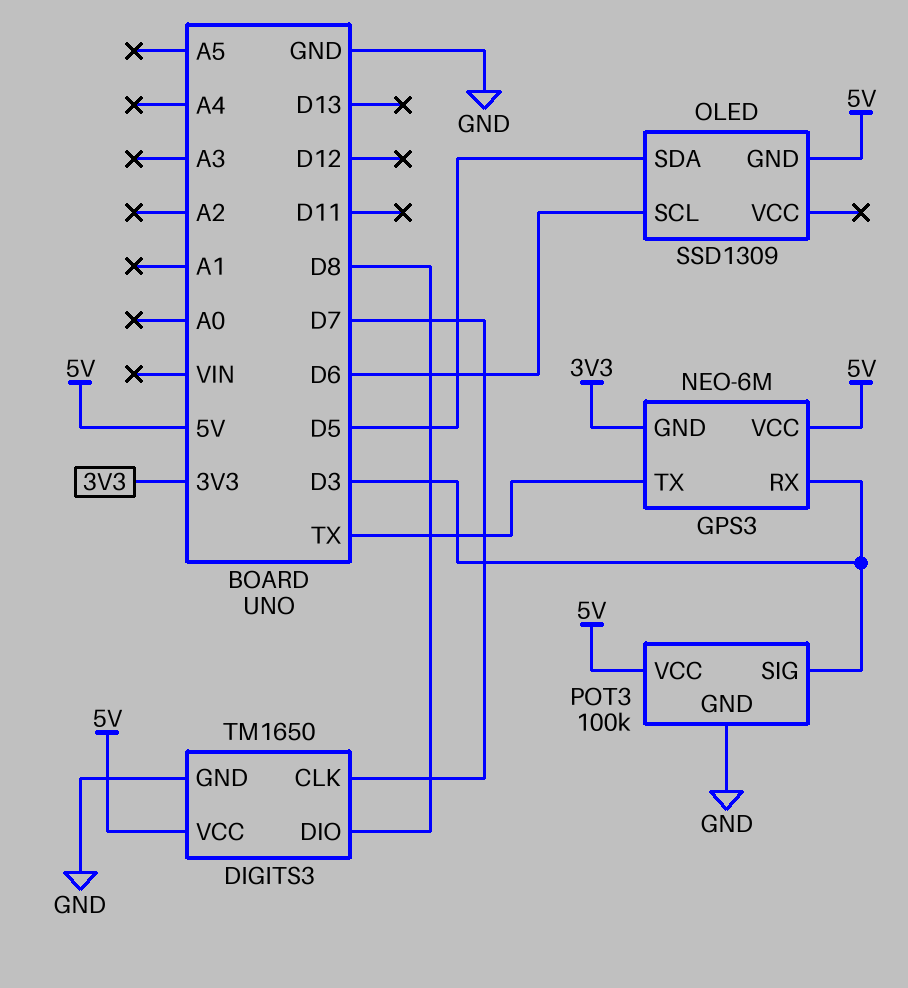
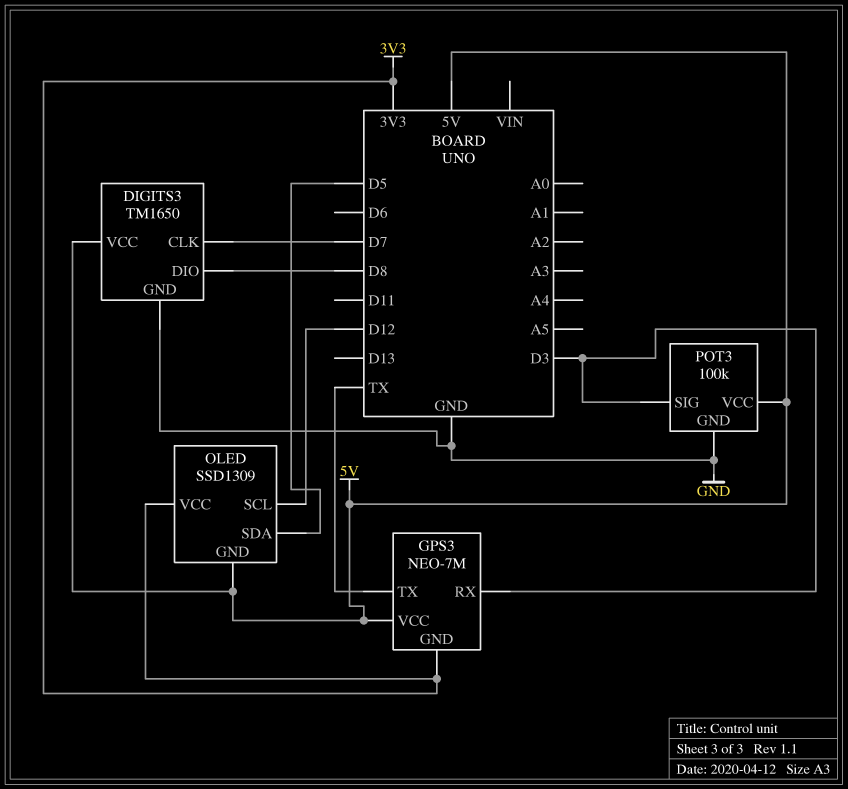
GPS3: NEO-6M -> NEO-7M
OLED pin SCL: D6 -> D12
OLED pin VCC: none -> 3V3

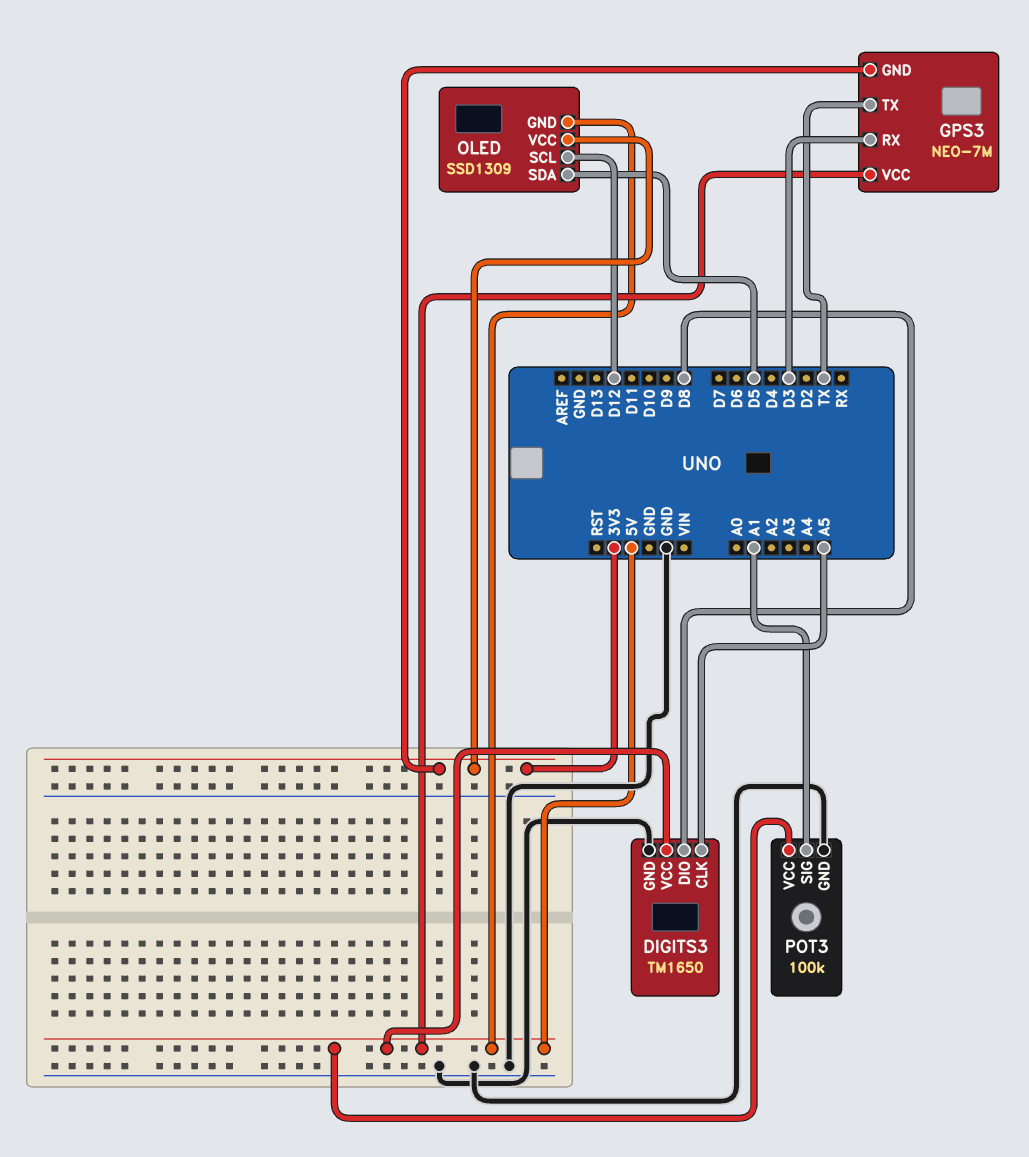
DIGITS3 pin CLK: D7 -> A5
POT3 pin SIG: D3 -> A1

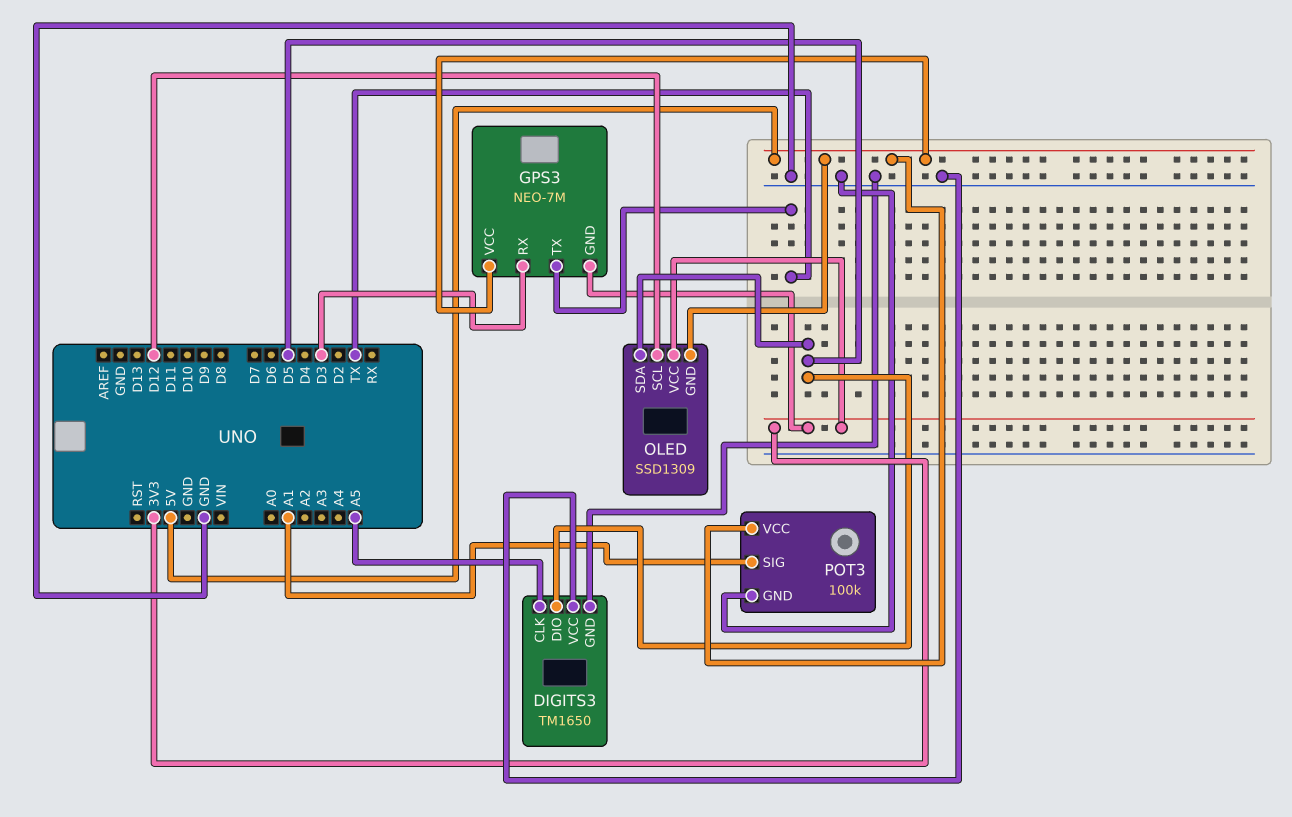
DIGITS3 pin DIO: D8 -> D5
DIGITS3 pin VCC: 5V -> GND

